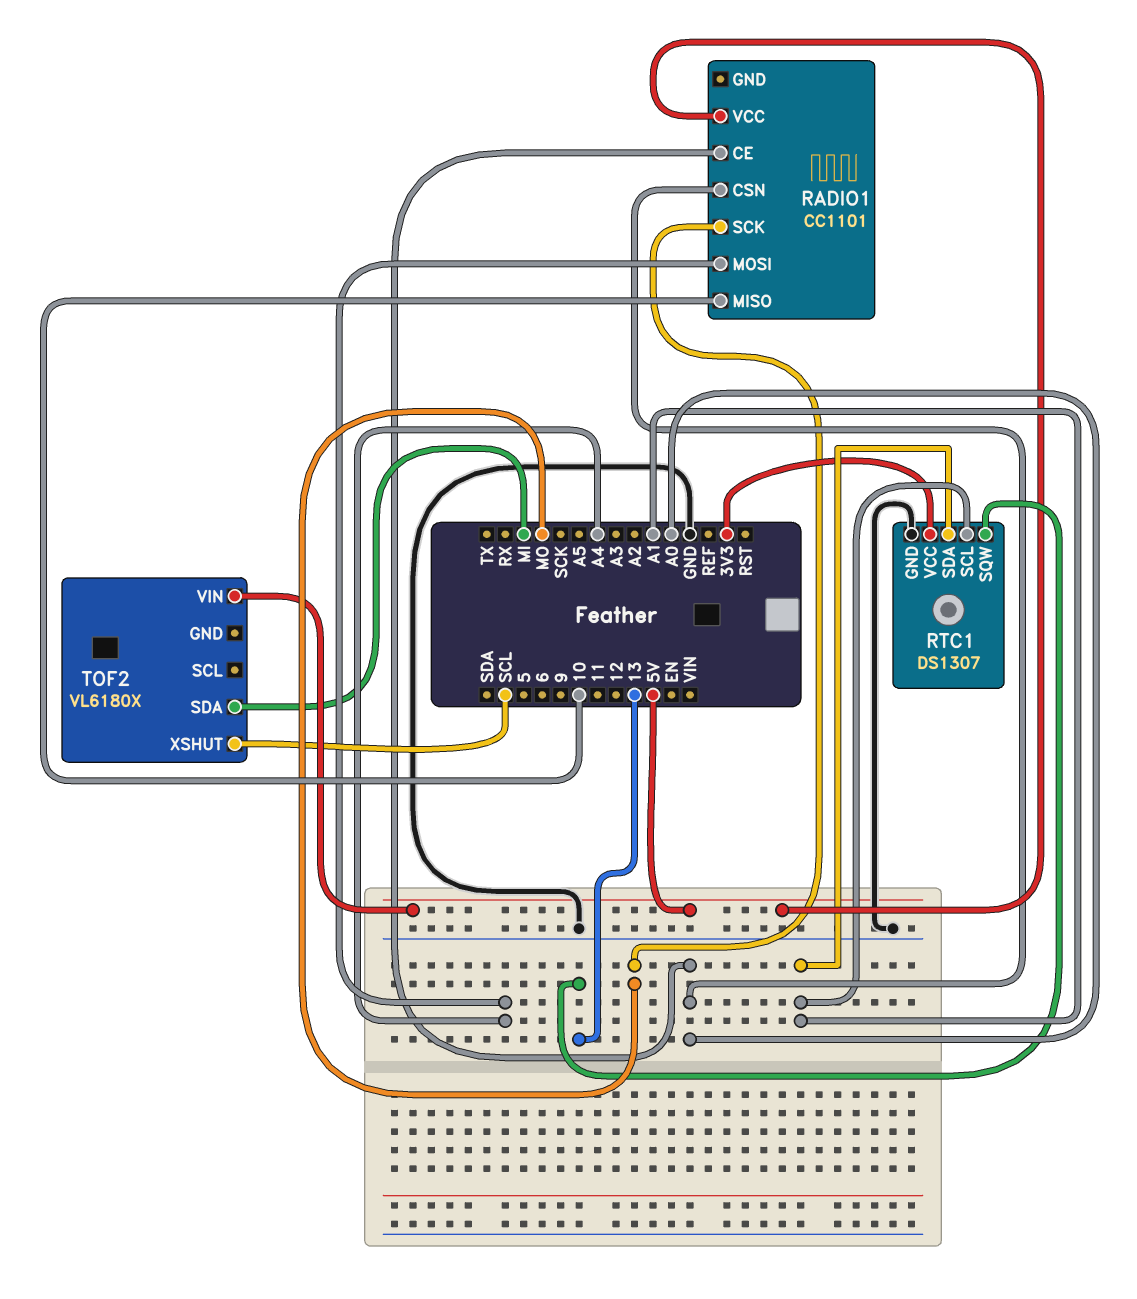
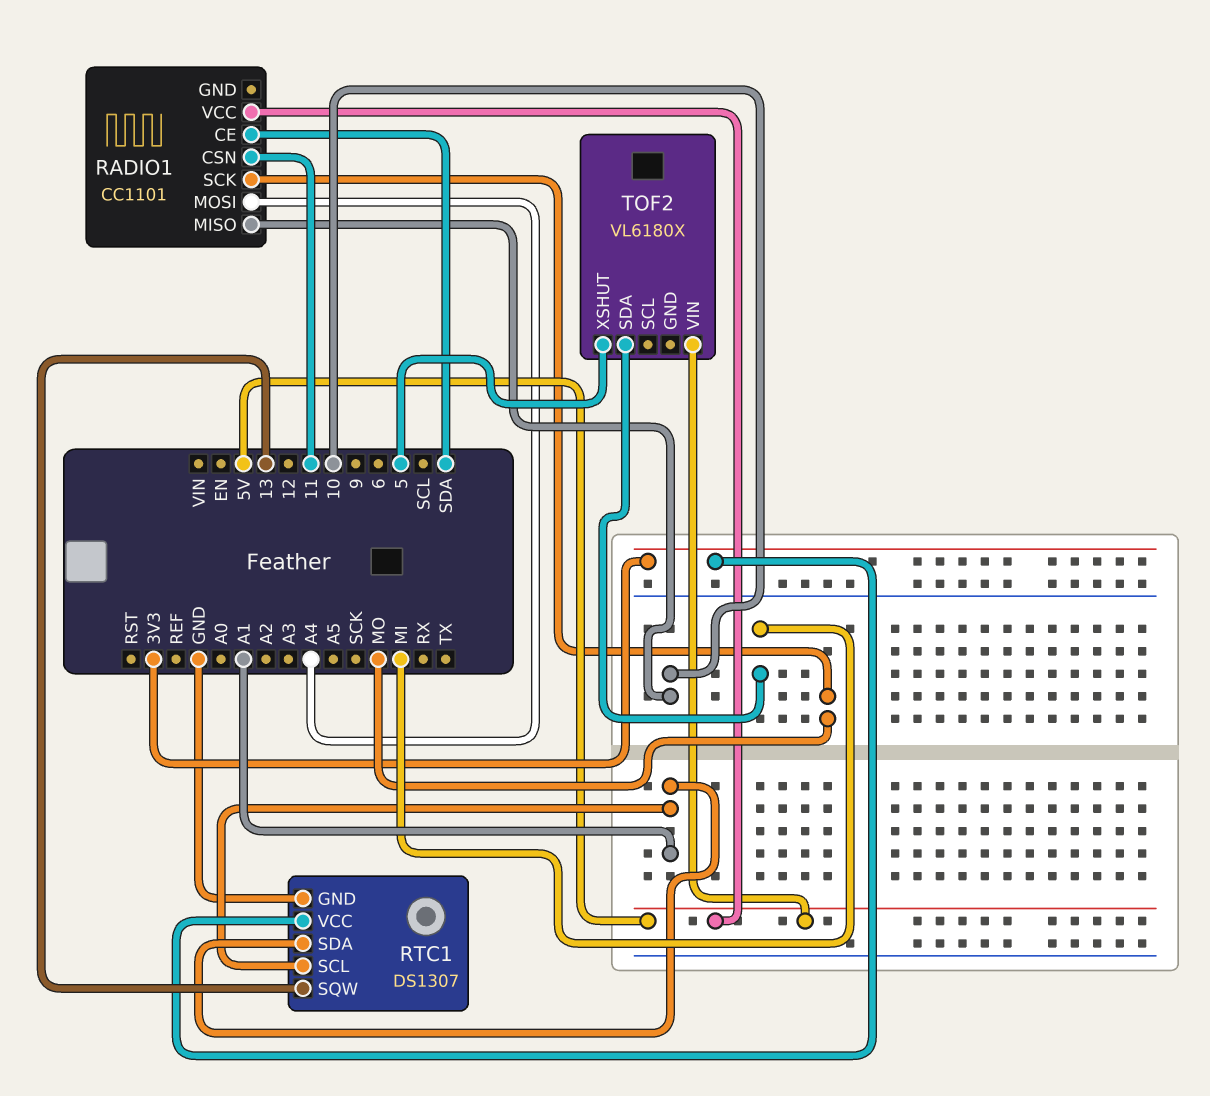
RADIO1 pin CE: A0 -> SDA
RADIO1 pin CSN: A0 -> 11
TOF2 pin XSHUT: SCL -> 5

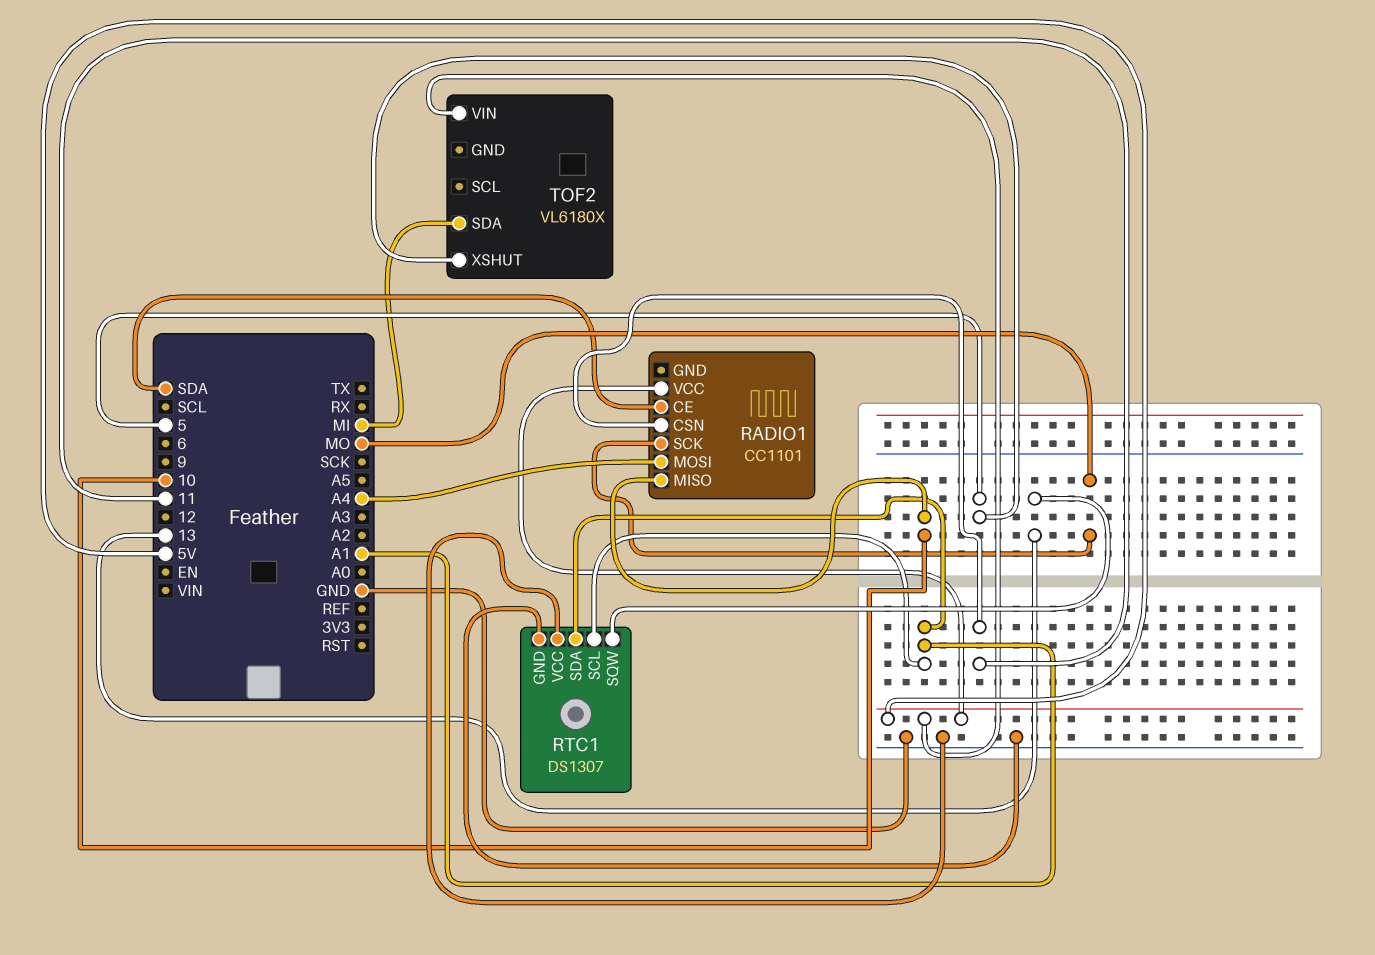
RTC1 pin VCC: 3V3 -> GND

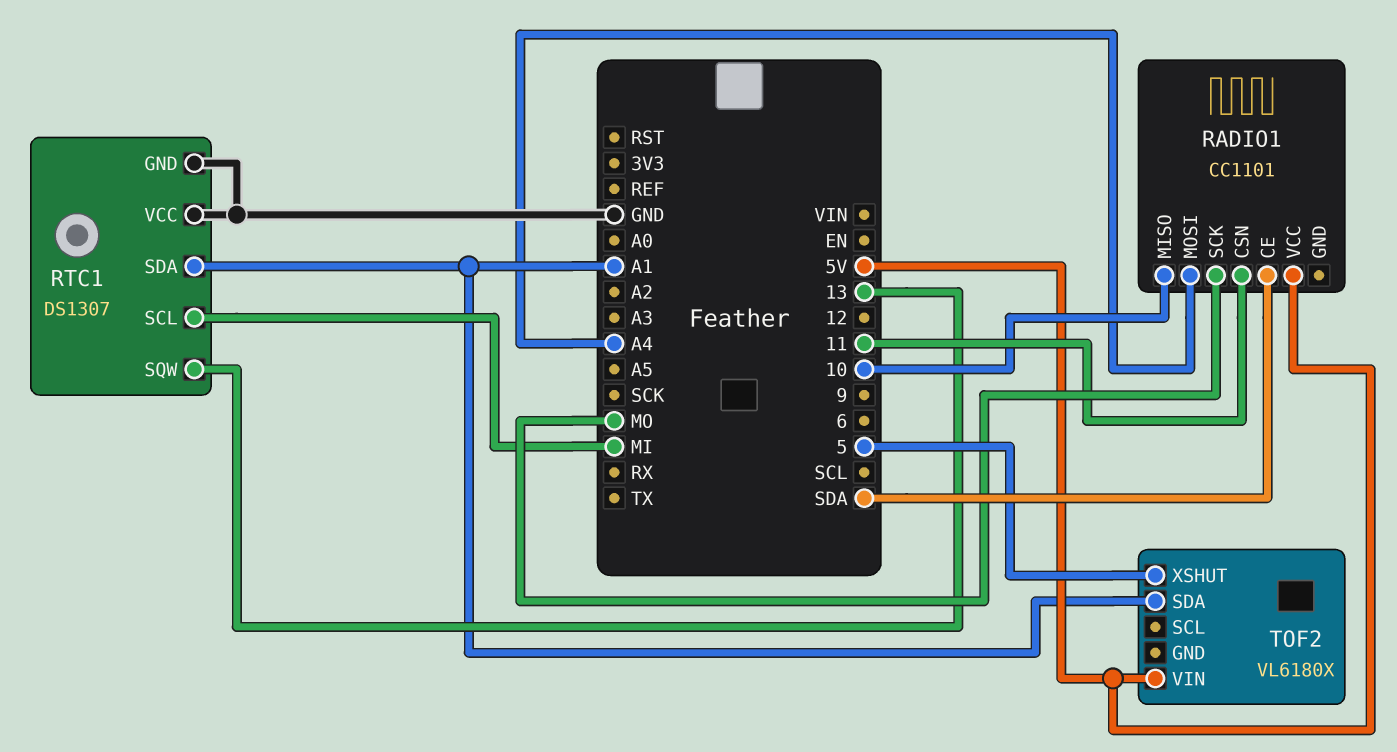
RTC1 pin SCL: A1 -> MI
TOF2 pin SDA: MI -> A1

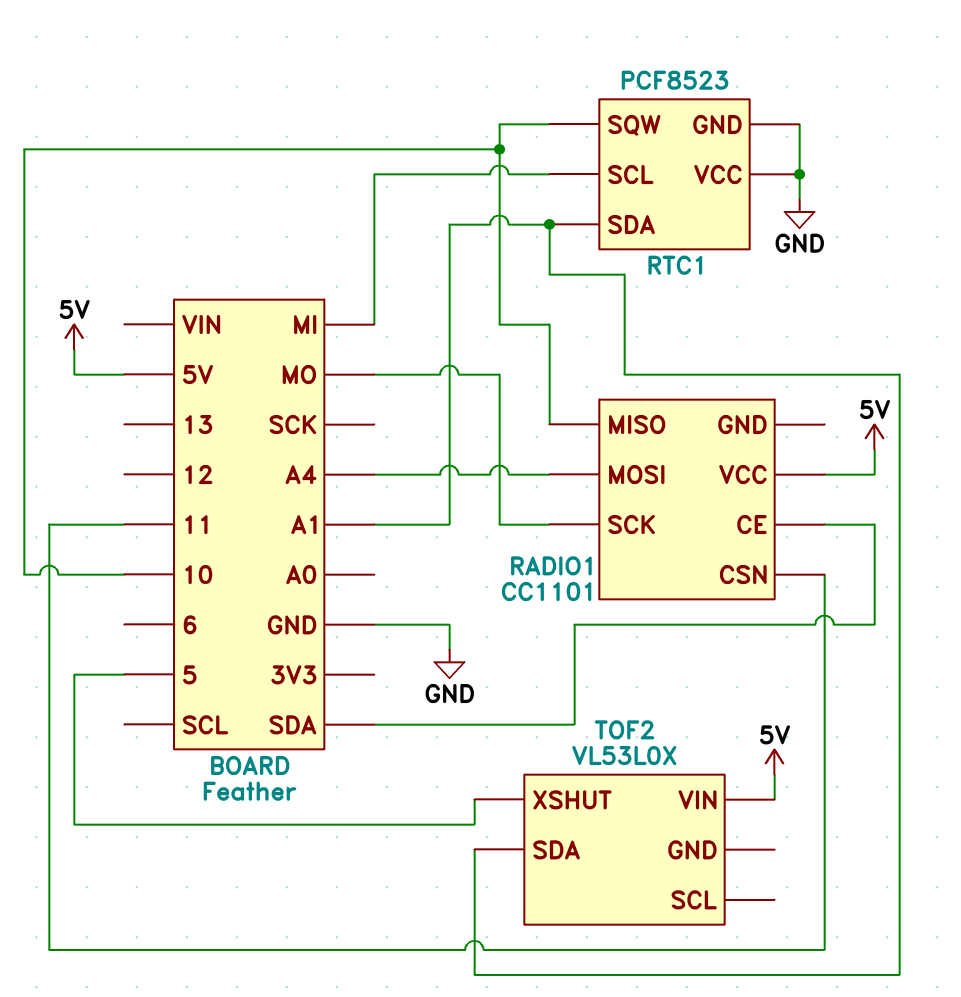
RTC1: DS1307 -> PCF8523
RTC1 pin SQW: 13 -> 10
TOF2: VL6180X -> VL53L0X

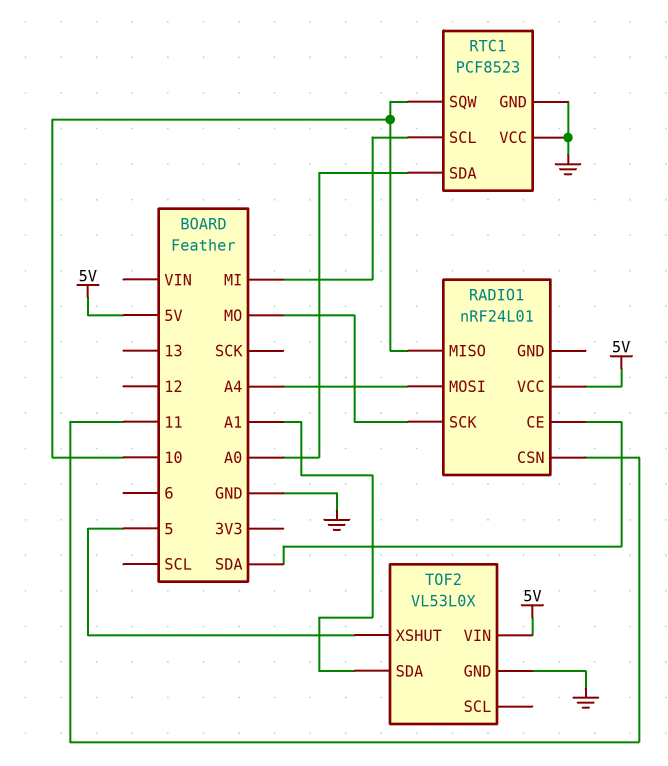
RADIO1: CC1101 -> nRF24L01
RTC1 pin SDA: A1 -> A0
TOF2 pin GND: none -> GND

